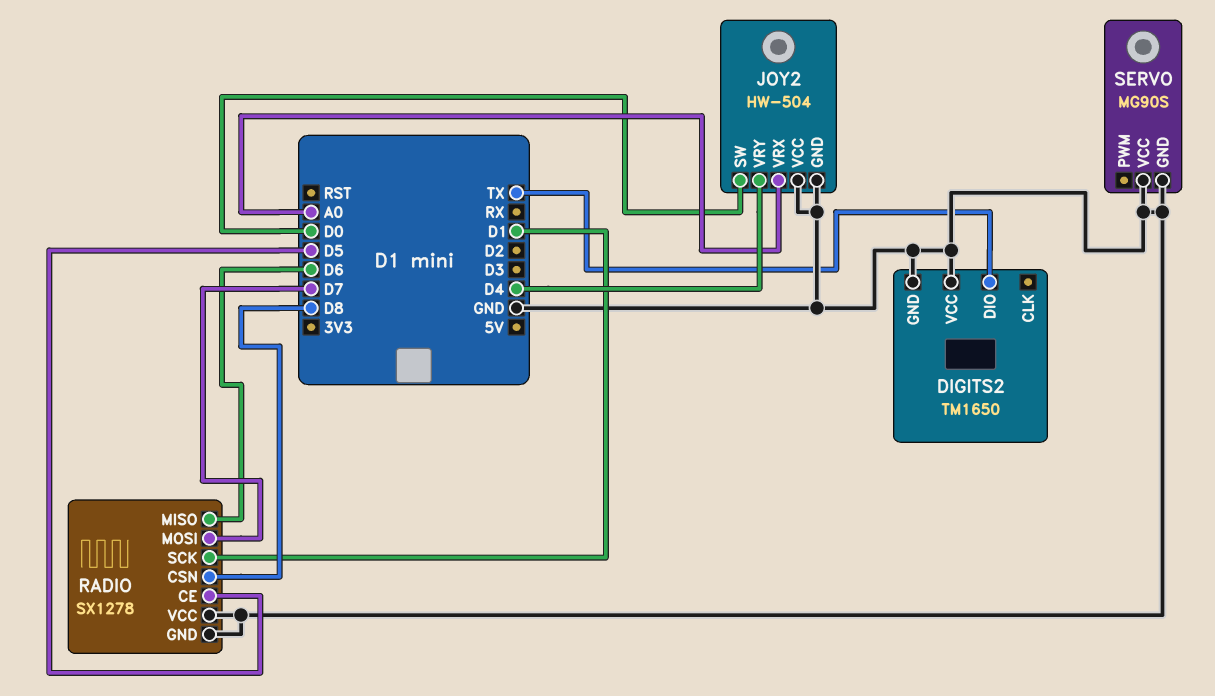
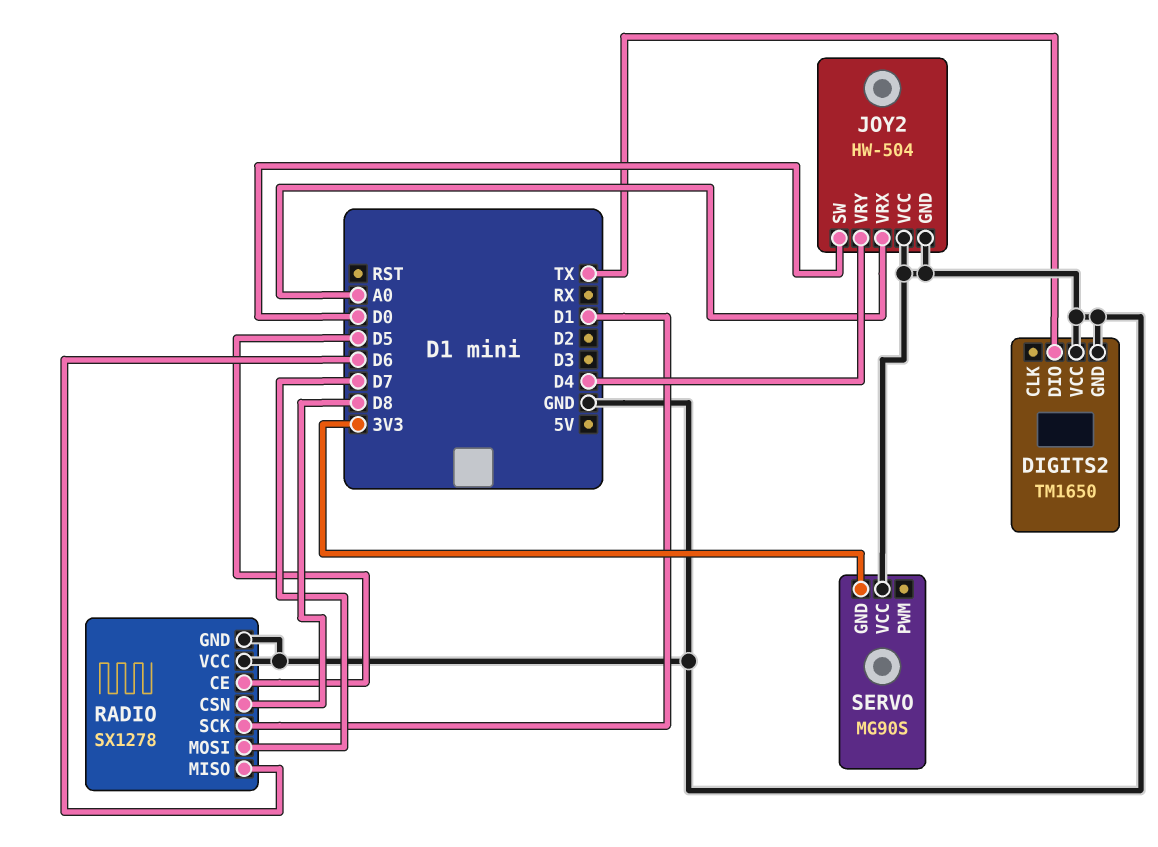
SERVO pin GND: GND -> 3V3

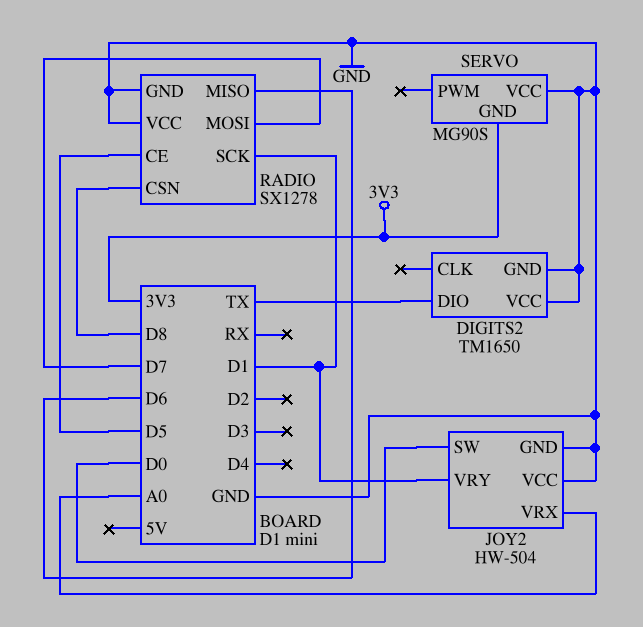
JOY2 pin VRY: D4 -> D1

